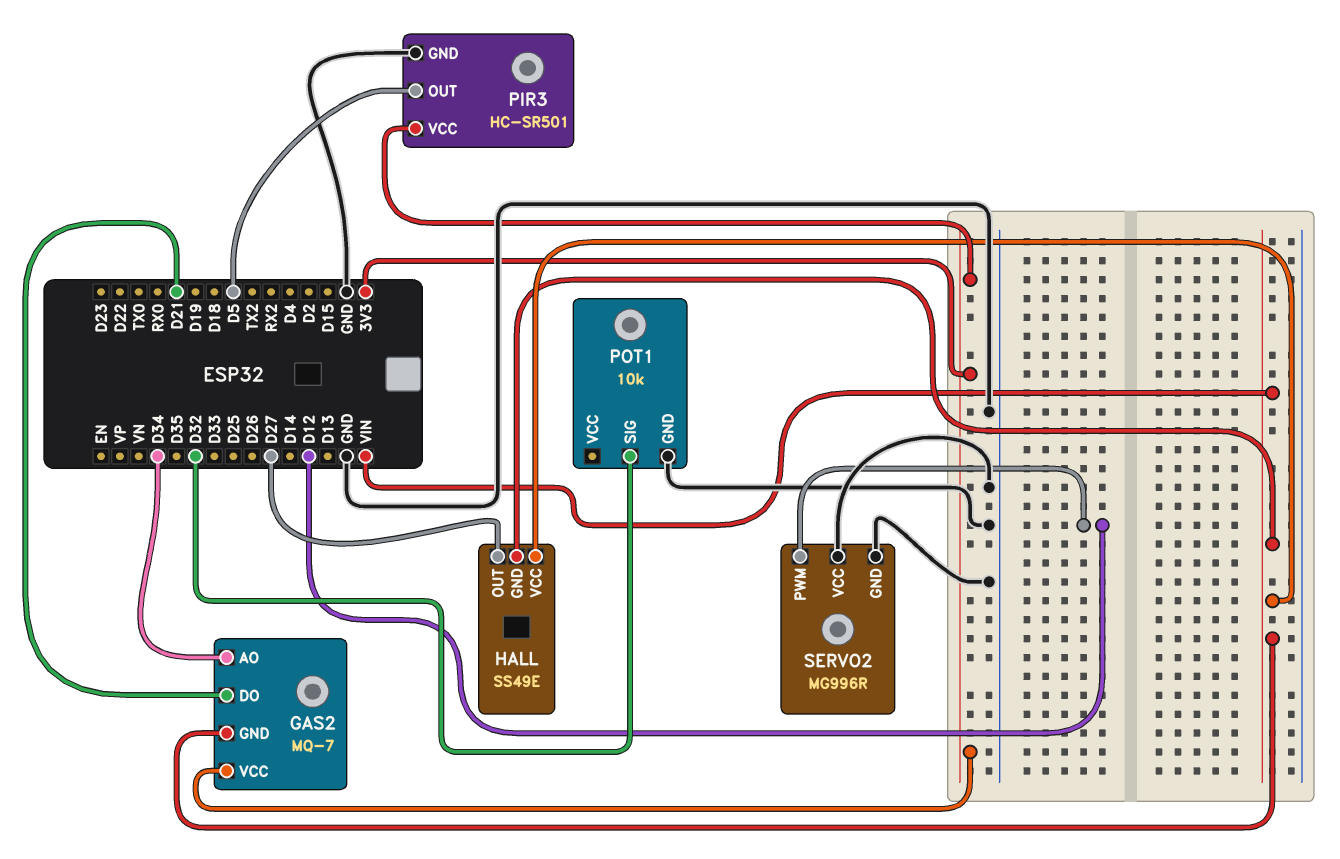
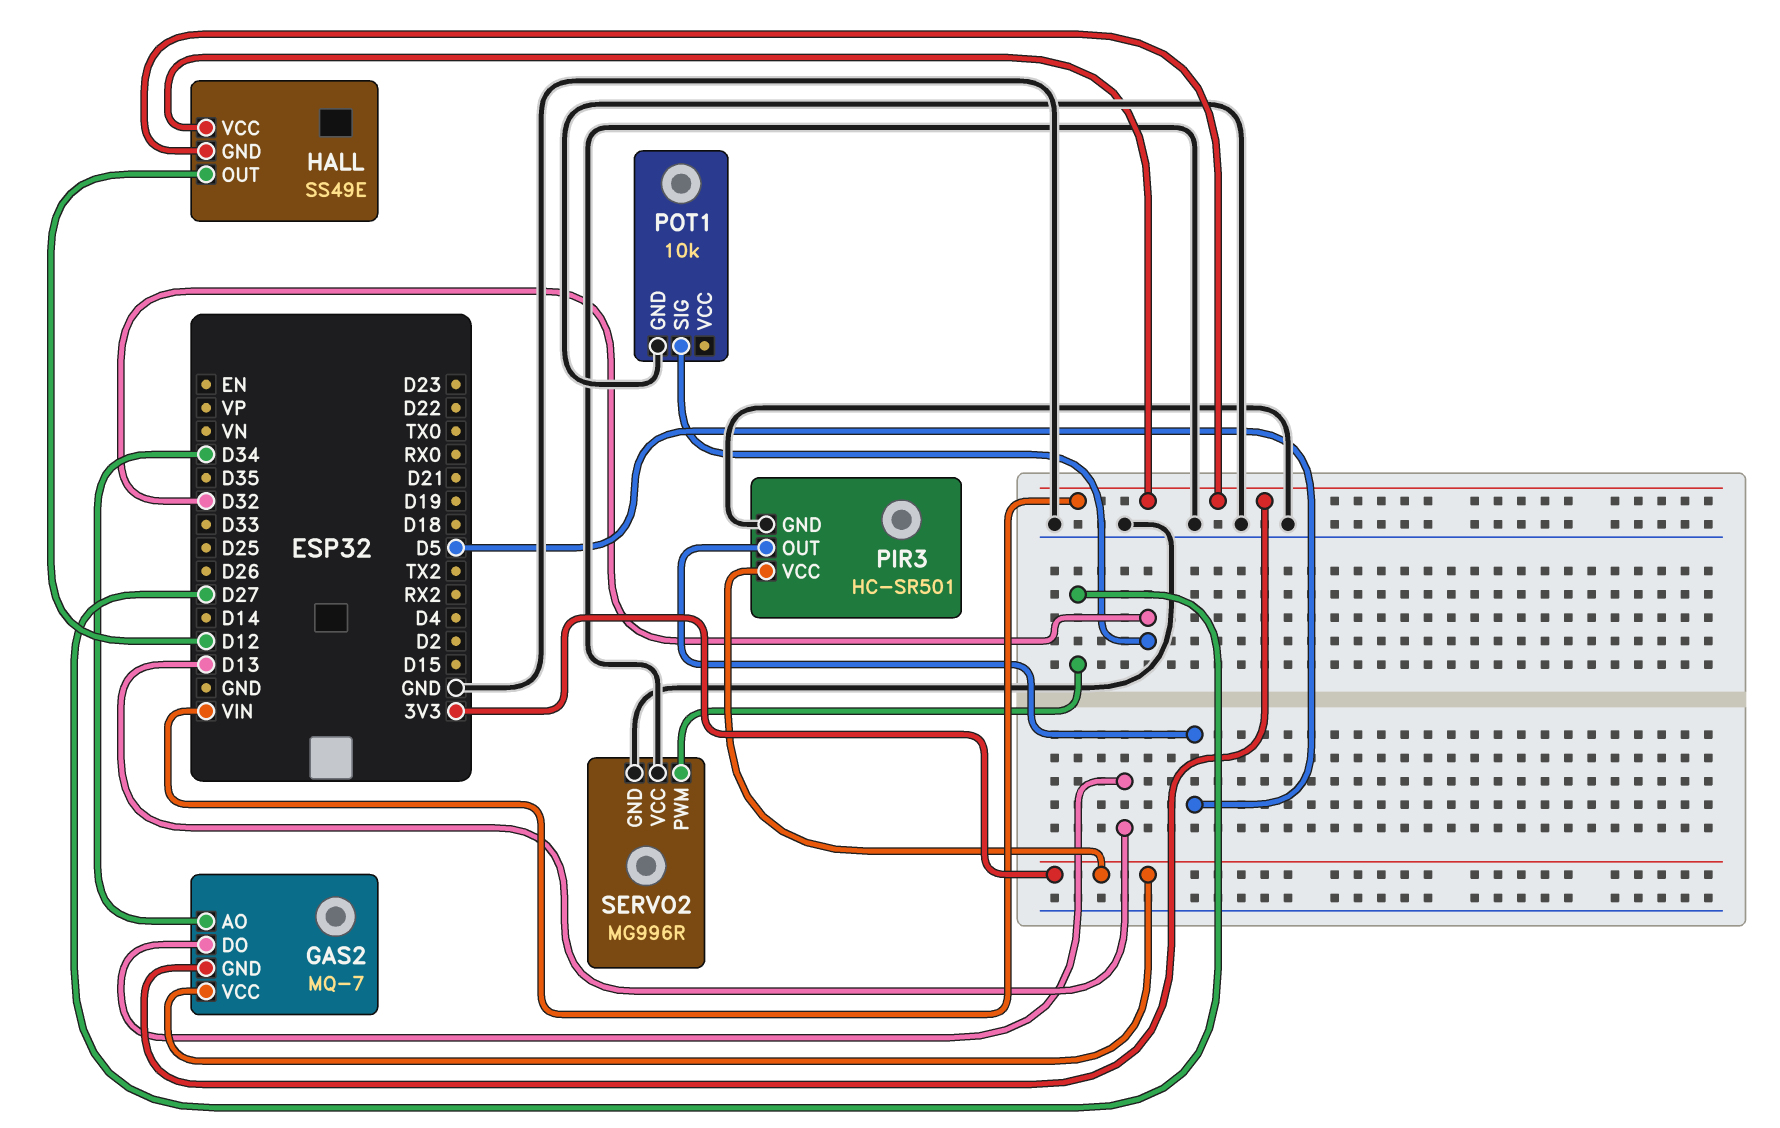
GAS2 pin DO: D21 -> D13
HALL pin OUT: D27 -> D12
SERVO2 pin PWM: D12 -> D27

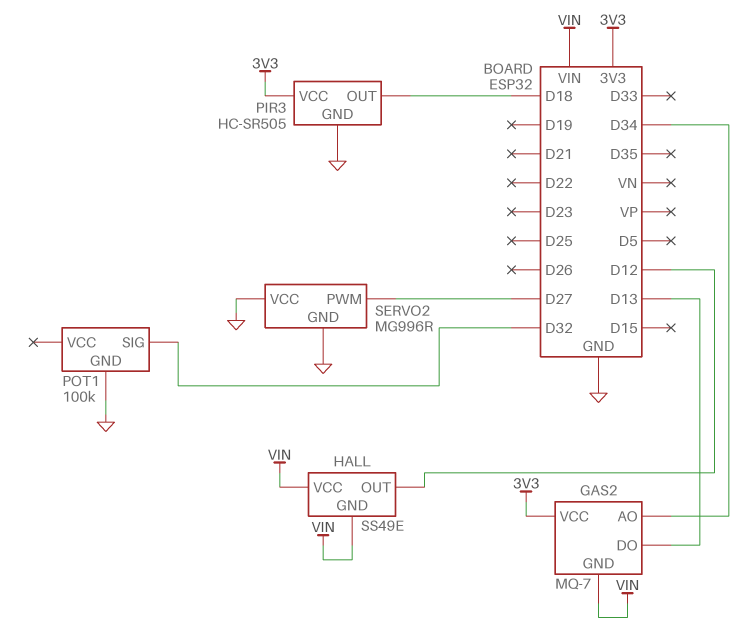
PIR3: HC-SR501 -> HC-SR505
PIR3 pin OUT: D5 -> D18
POT1: 10k -> 100k

